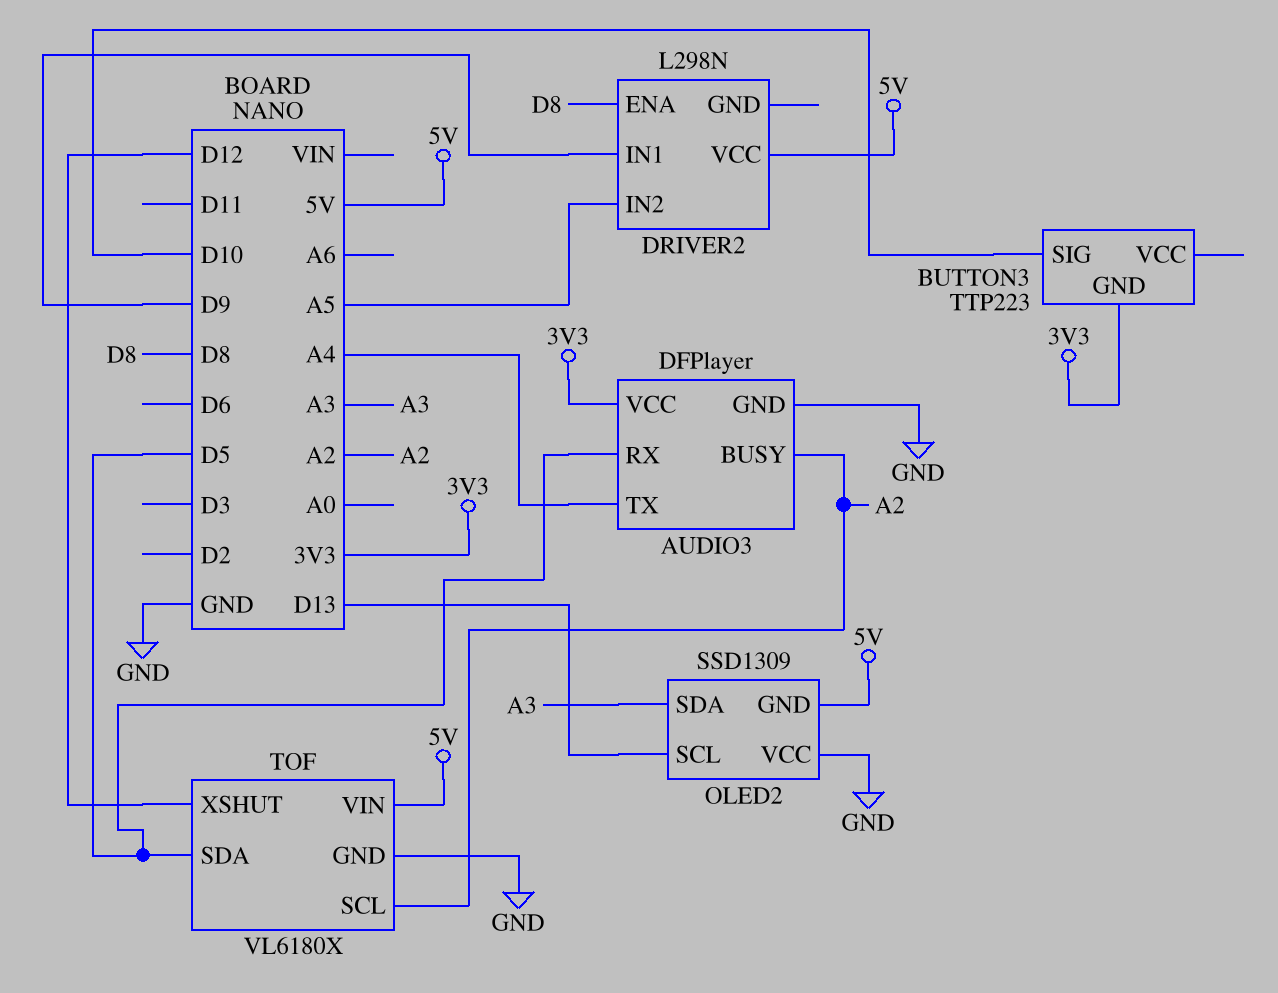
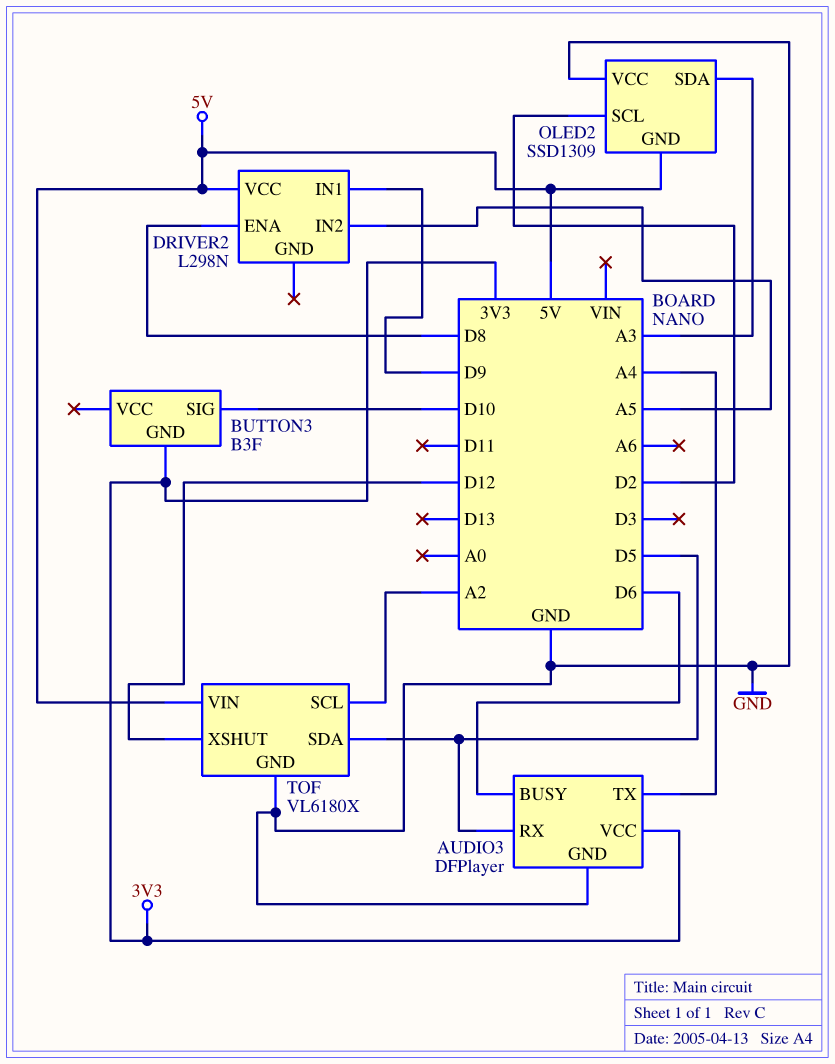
AUDIO3 pin BUSY: A2 -> D6
BUTTON3: TTP223 -> B3F
OLED2 pin SCL: D13 -> D2

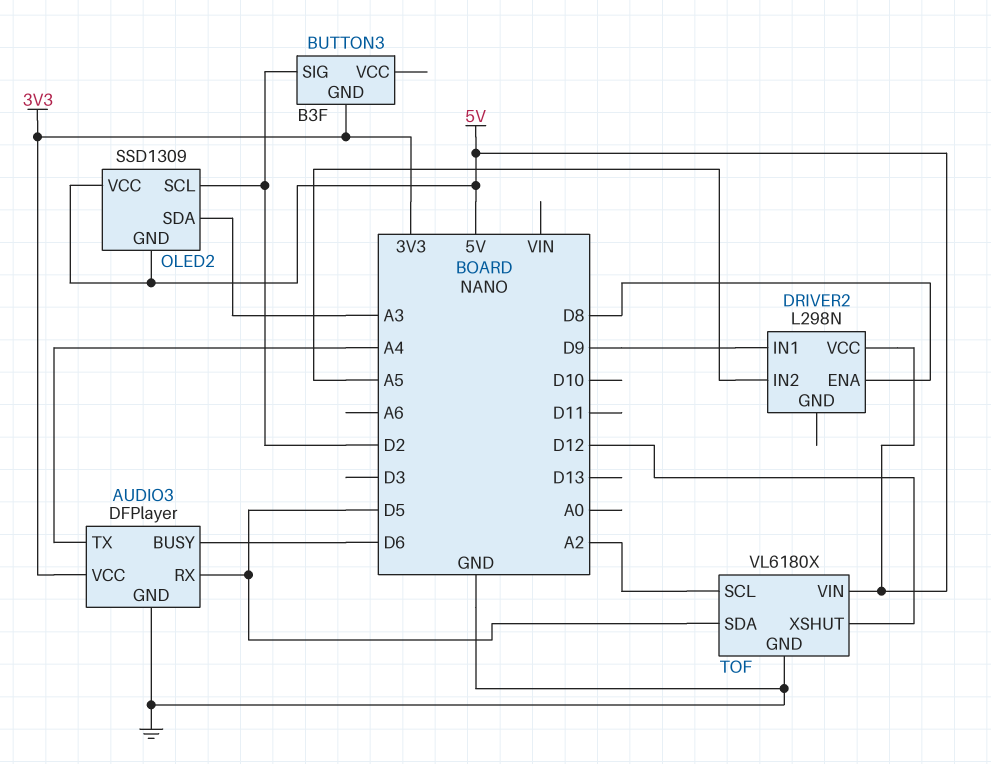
BUTTON3 pin SIG: D10 -> D2
OLED2 pin VCC: GND -> 5V

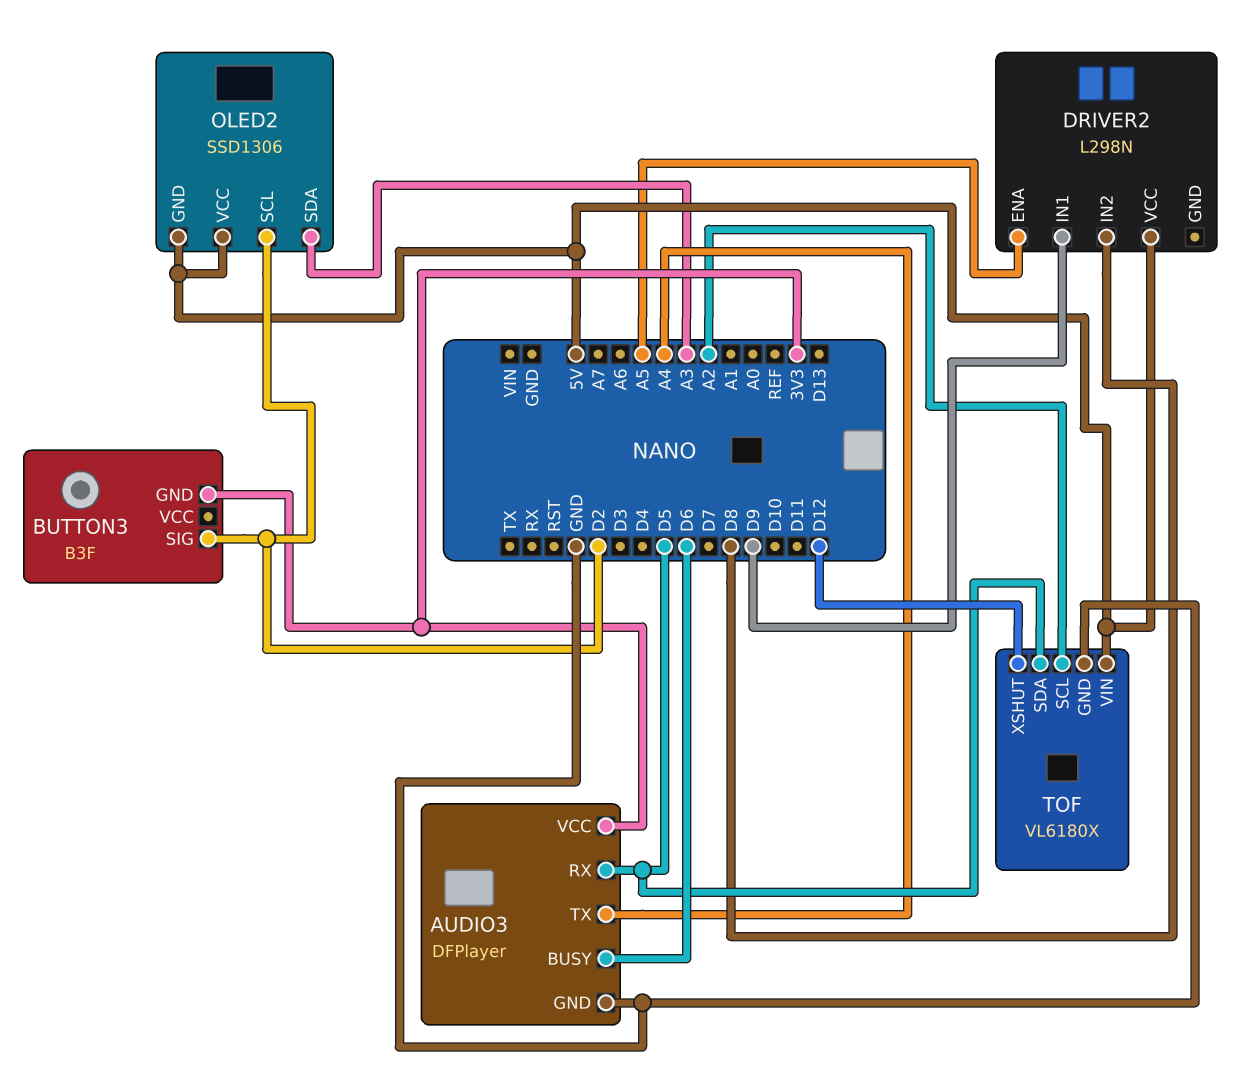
DRIVER2 pin ENA: D8 -> A5
DRIVER2 pin IN2: A5 -> D8
OLED2: SSD1309 -> SSD1306

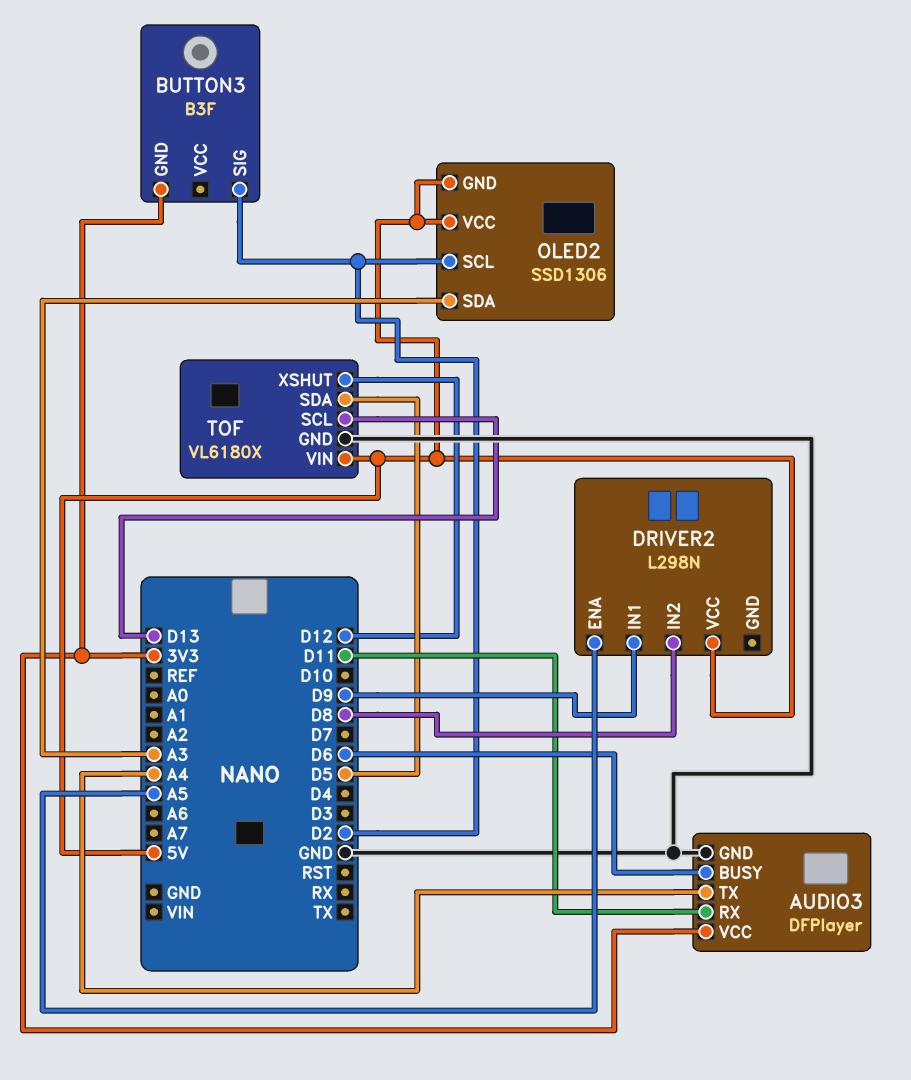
AUDIO3 pin RX: D5 -> D11
TOF pin SCL: A2 -> D13

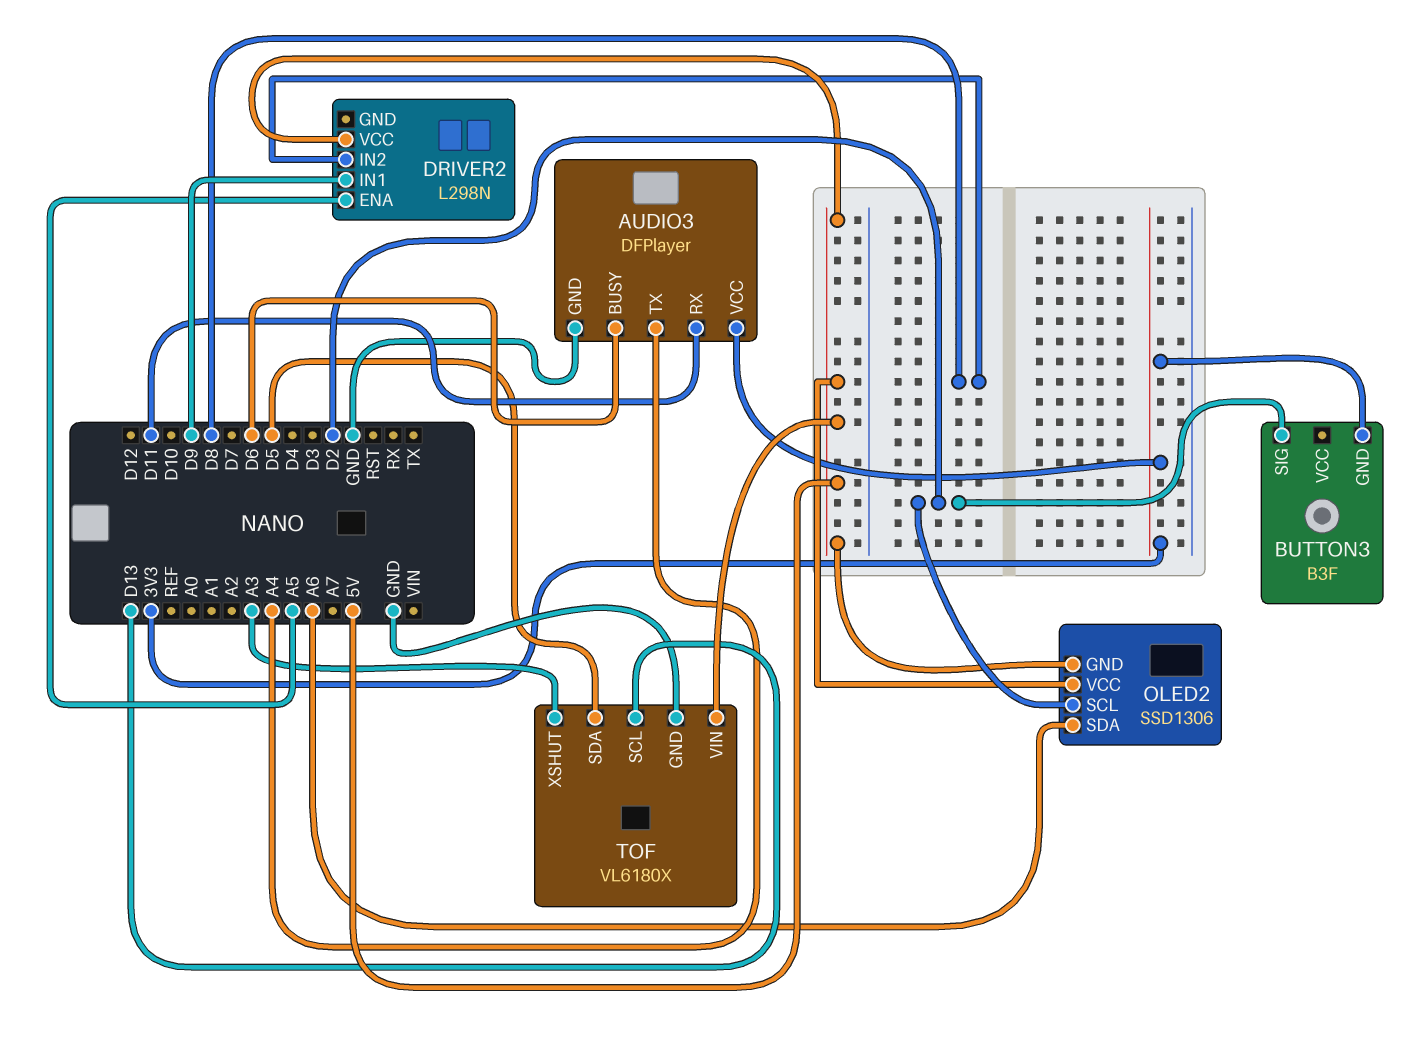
OLED2 pin SDA: A3 -> A6
TOF pin XSHUT: D12 -> A3

